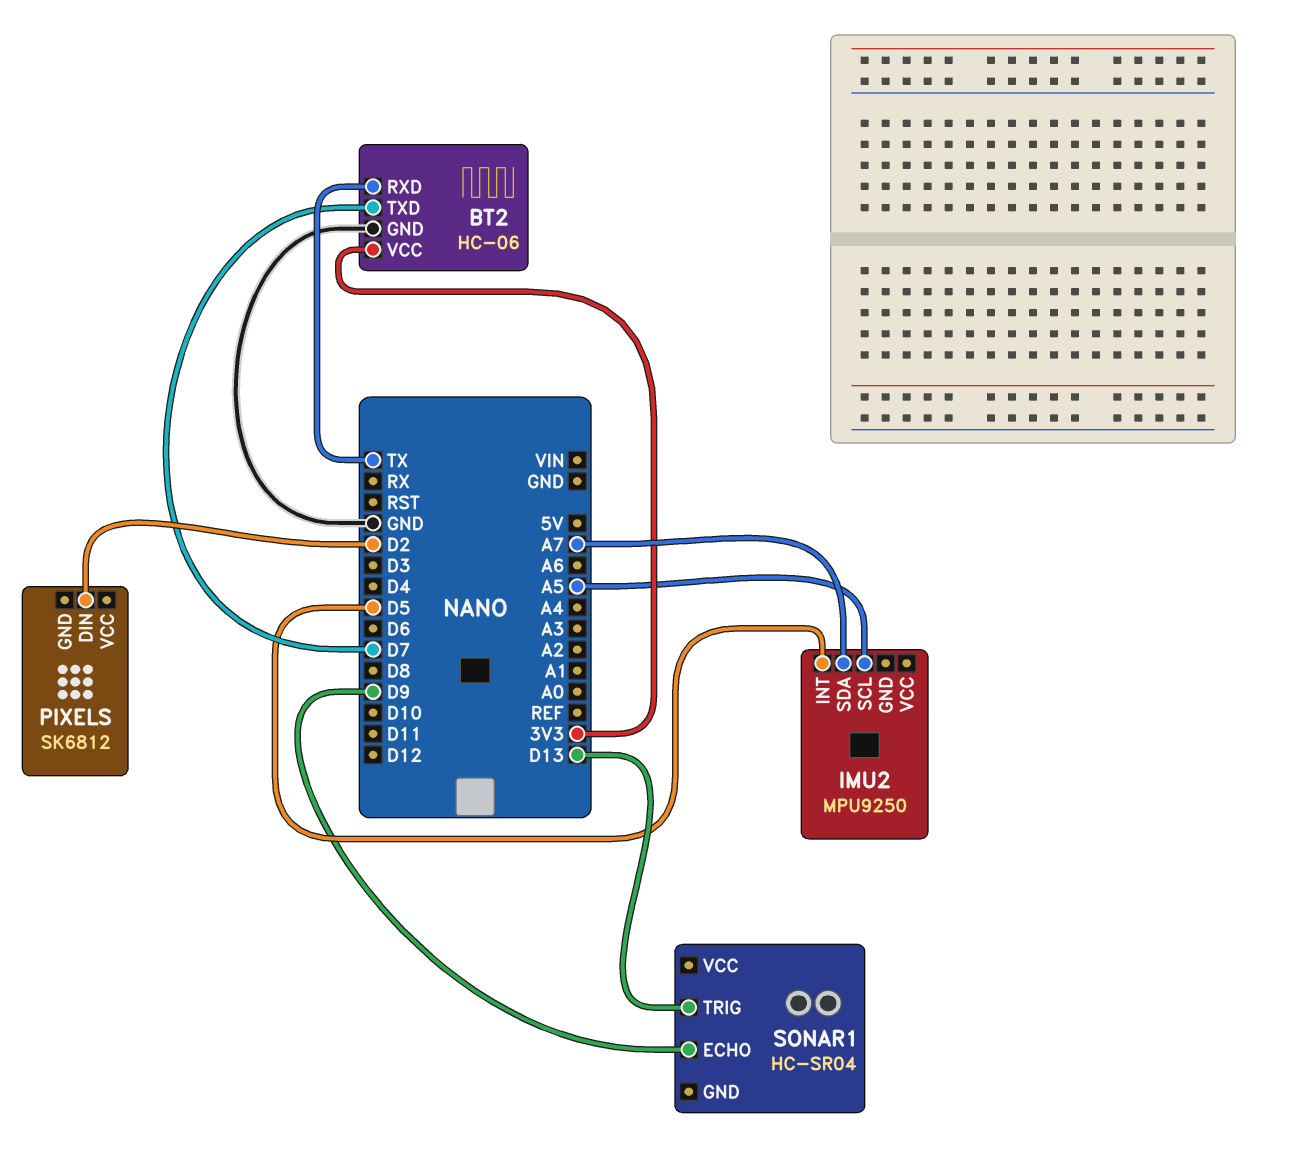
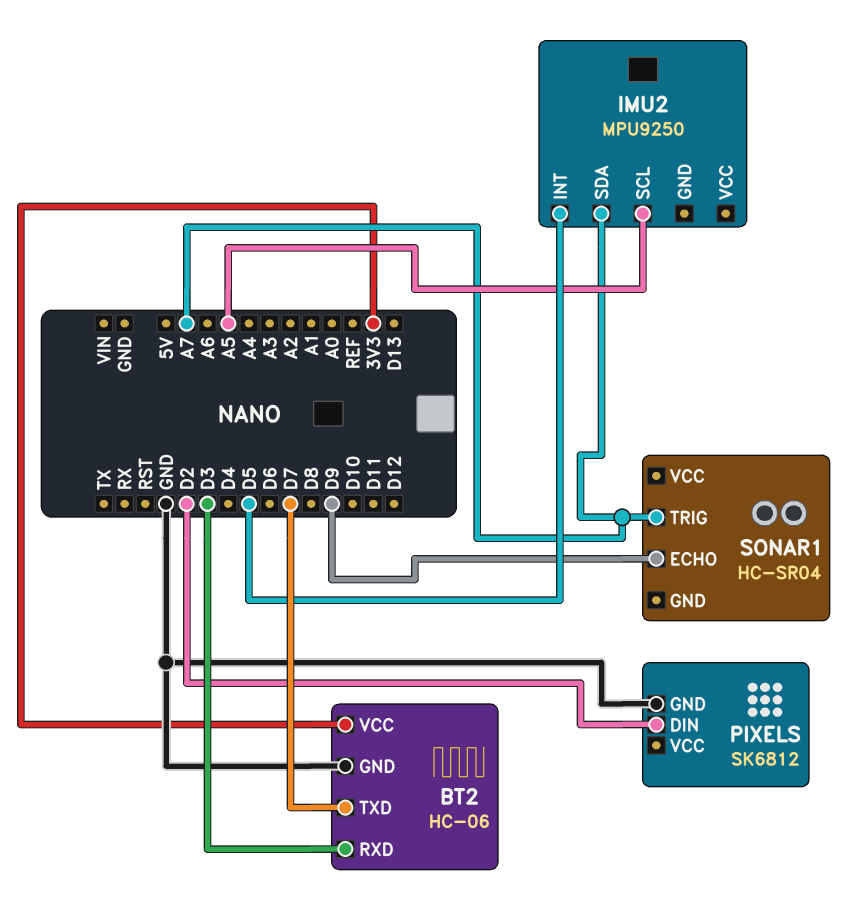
BT2 pin RXD: TX -> D3
PIXELS pin GND: none -> GND
SONAR1 pin TRIG: D13 -> A7

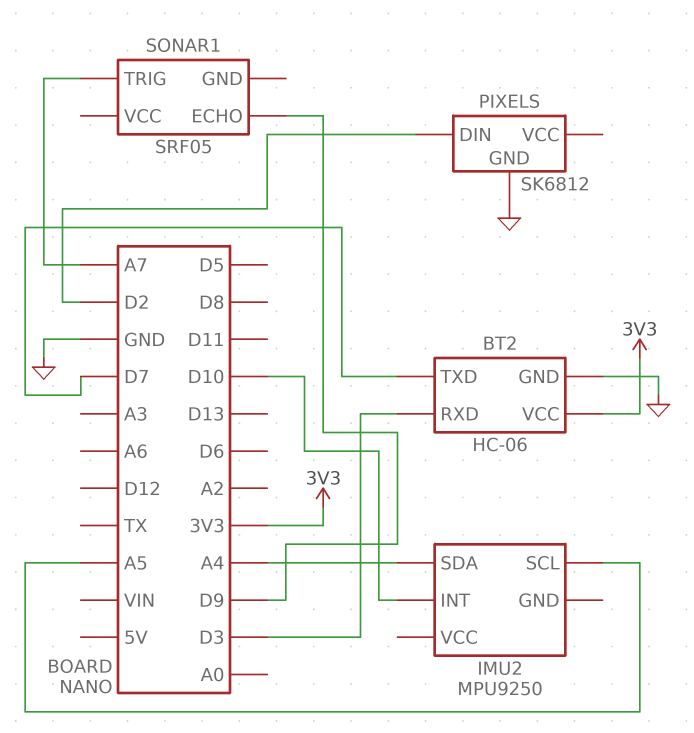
IMU2 pin INT: D5 -> D10
IMU2 pin SDA: A7 -> A4
SONAR1: HC-SR04 -> SRF05

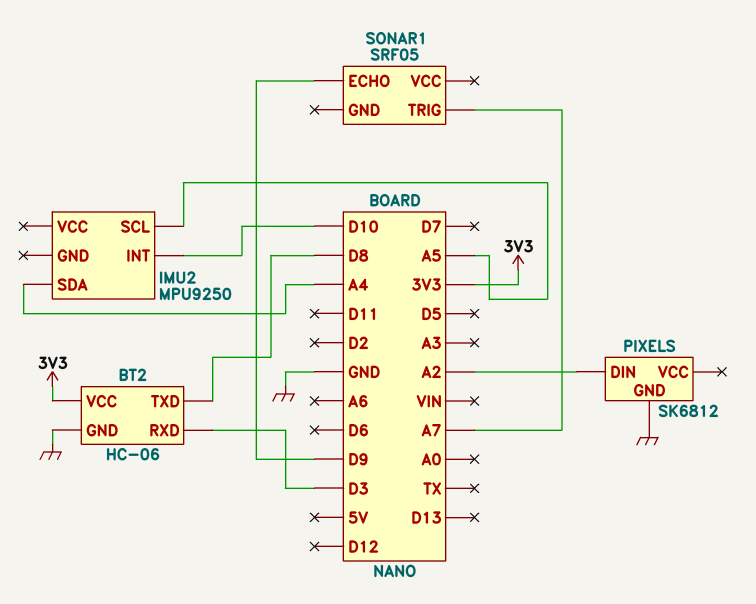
BT2 pin TXD: D7 -> D8
PIXELS pin DIN: D2 -> A2

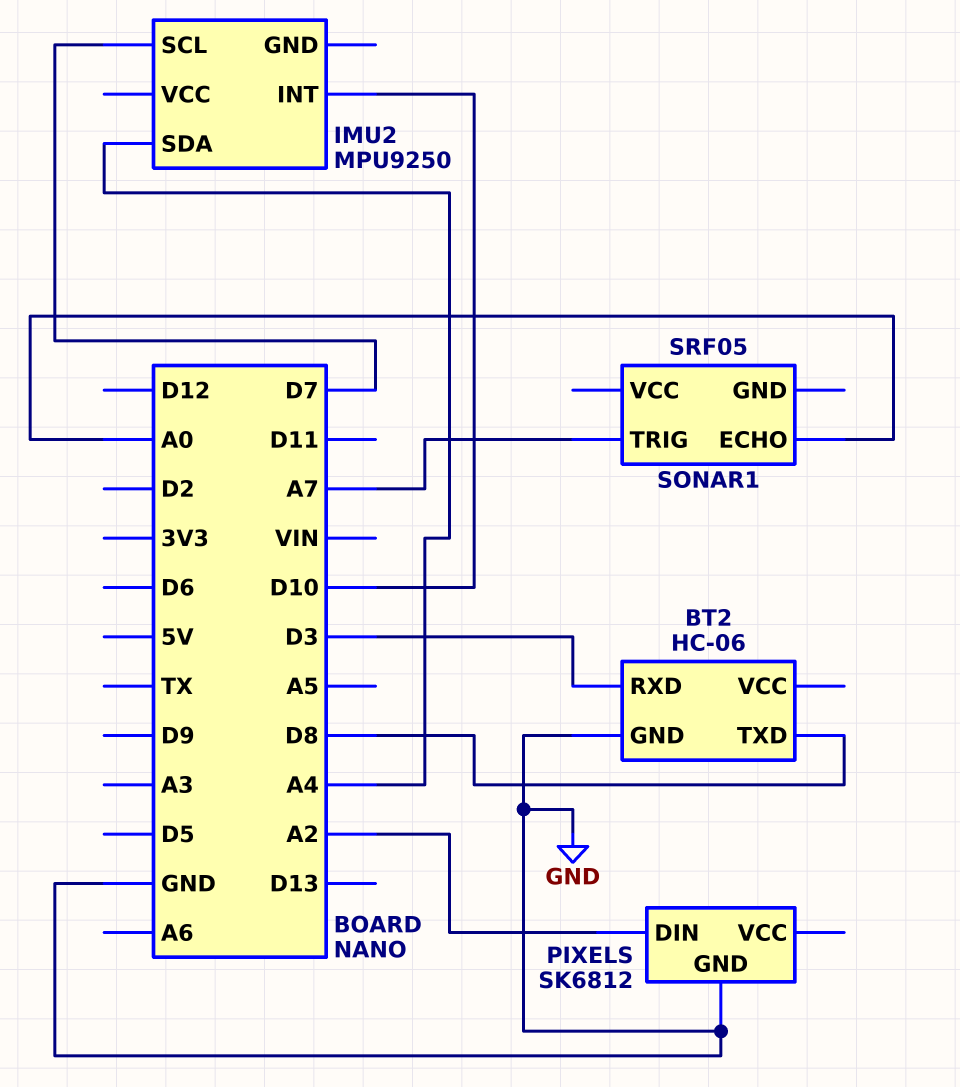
BT2 pin VCC: 3V3 -> none
IMU2 pin SCL: A5 -> D7
SONAR1 pin ECHO: D9 -> A0

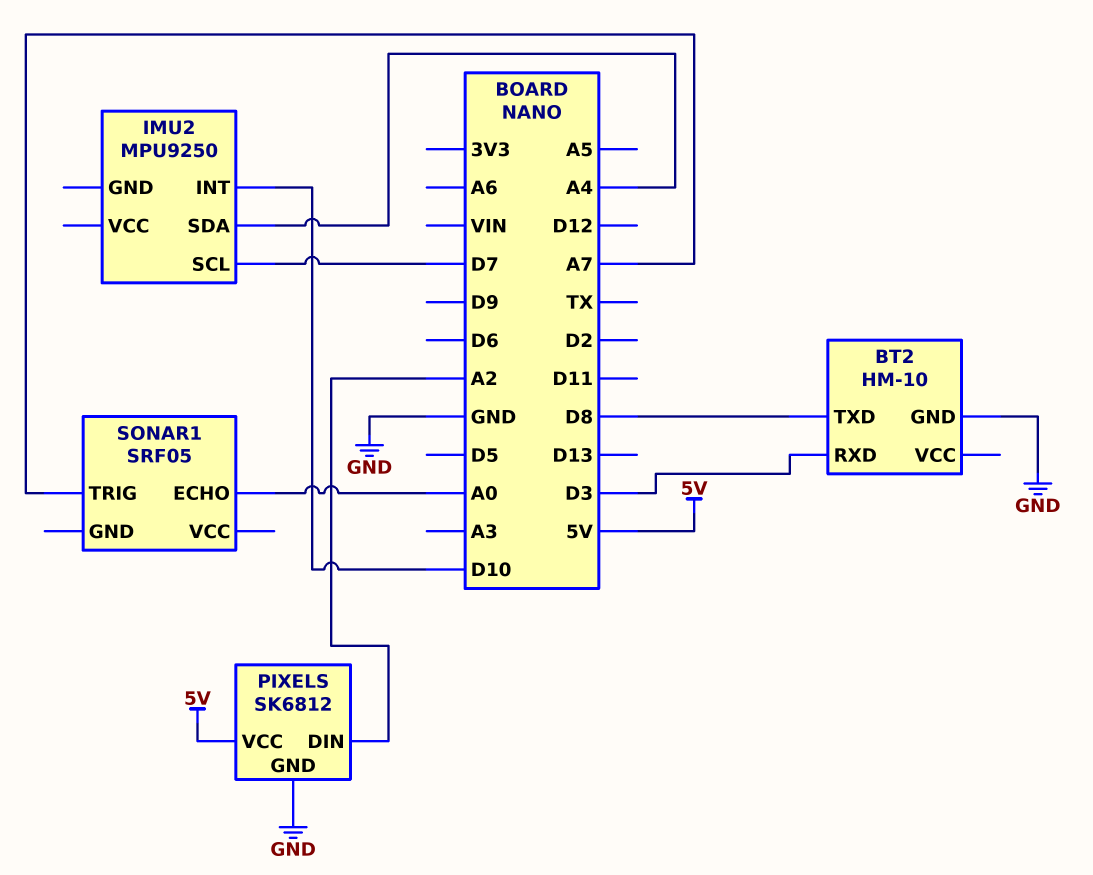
BT2: HC-06 -> HM-10
PIXELS pin VCC: none -> 5V

